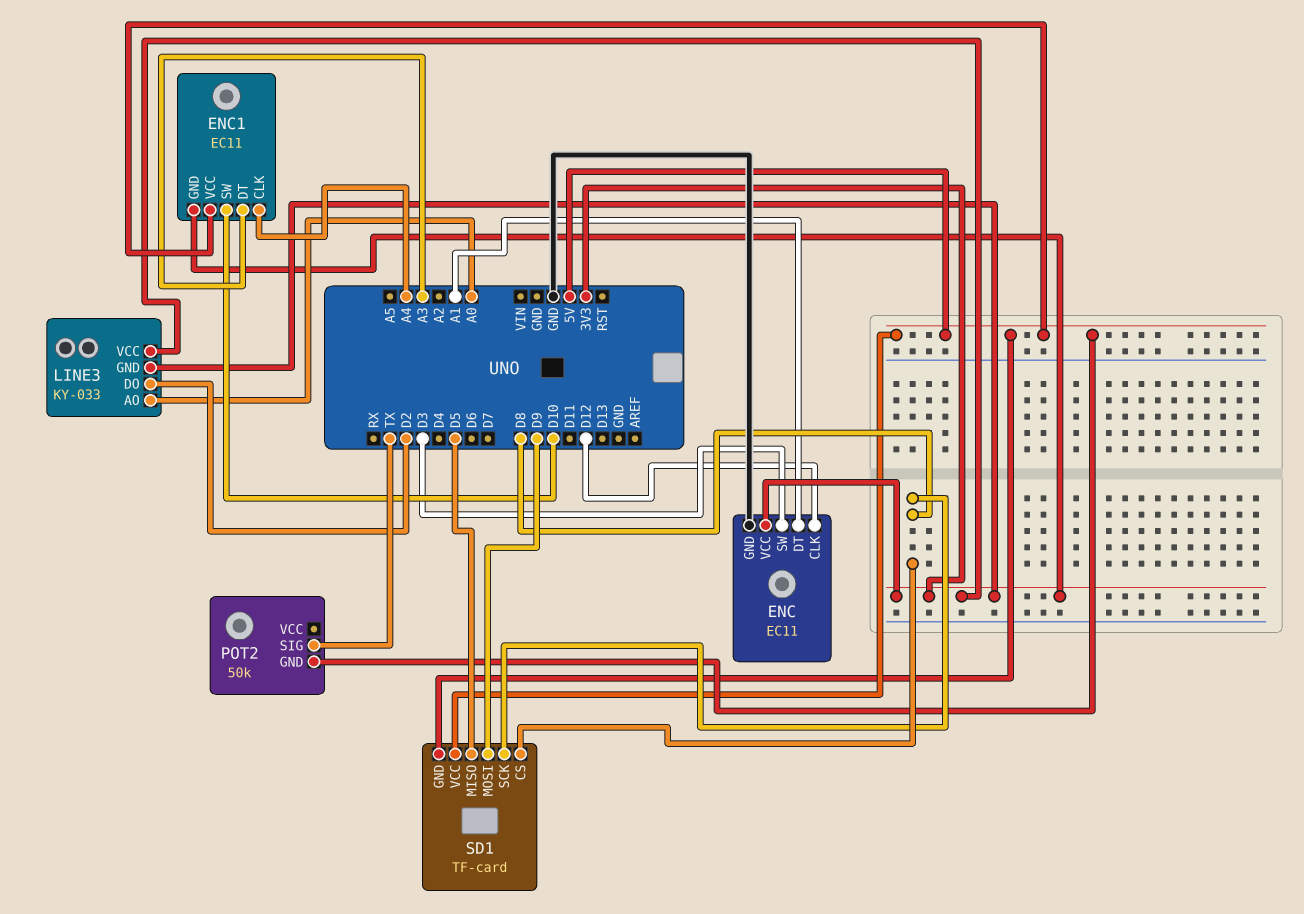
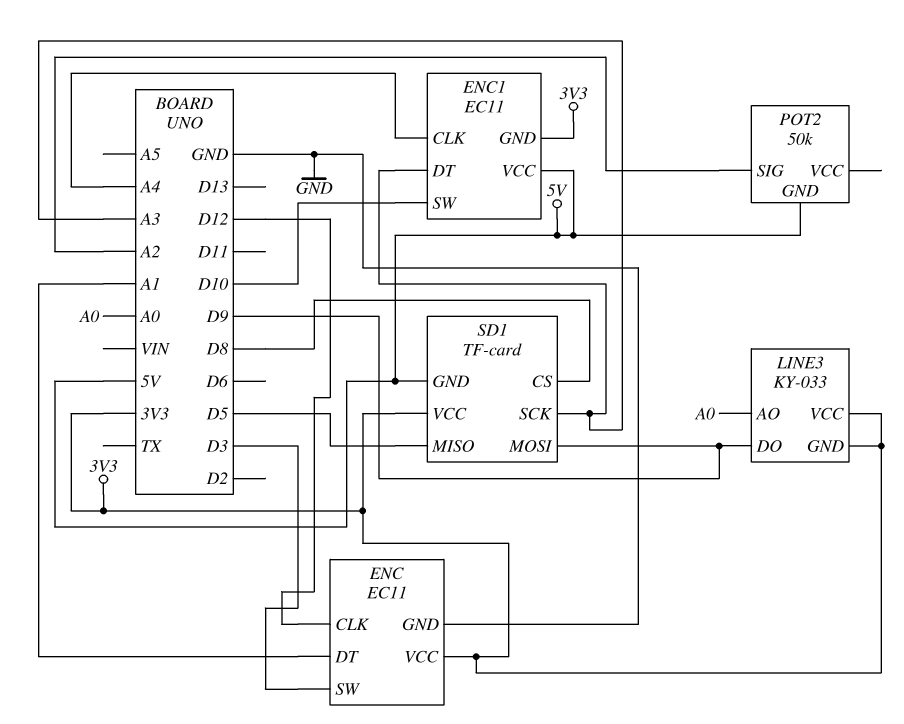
LINE3 pin DO: D2 -> D9
POT2 pin SIG: TX -> A2
SD1 pin SCK: D8 -> A3
SD1 pin VCC: 5V -> 3V3

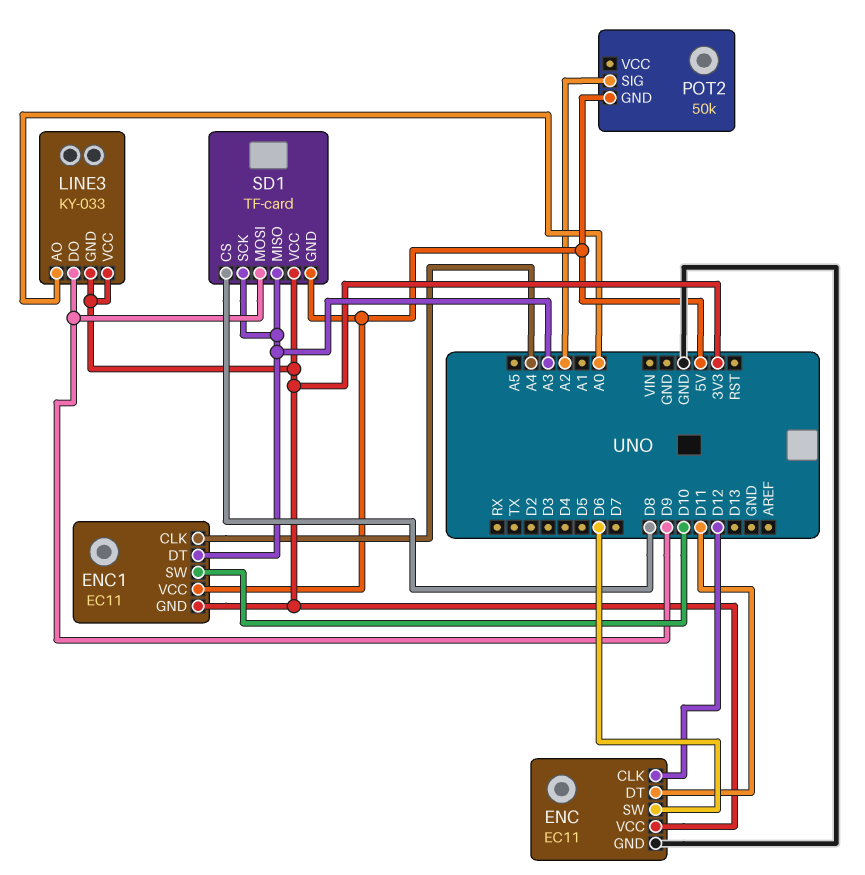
ENC pin DT: A1 -> D11
ENC pin SW: D3 -> D6
SD1 pin MISO: D5 -> A3

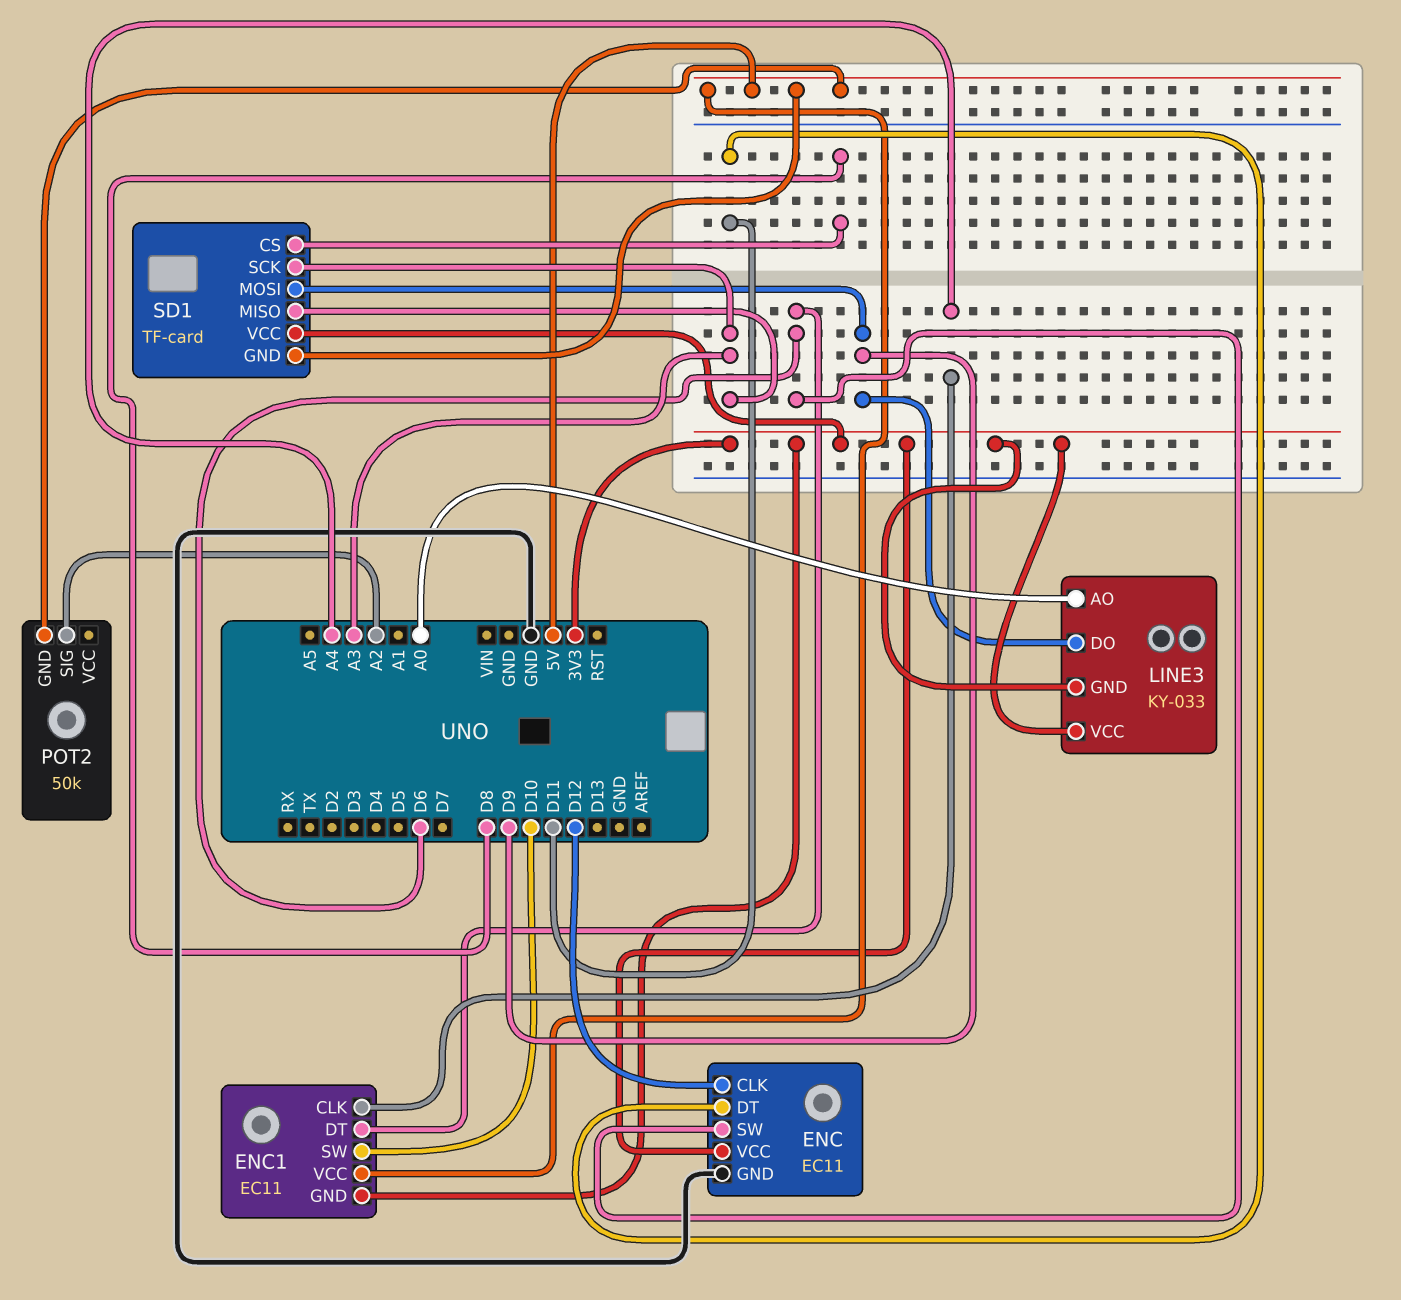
ENC1 pin DT: A3 -> D6

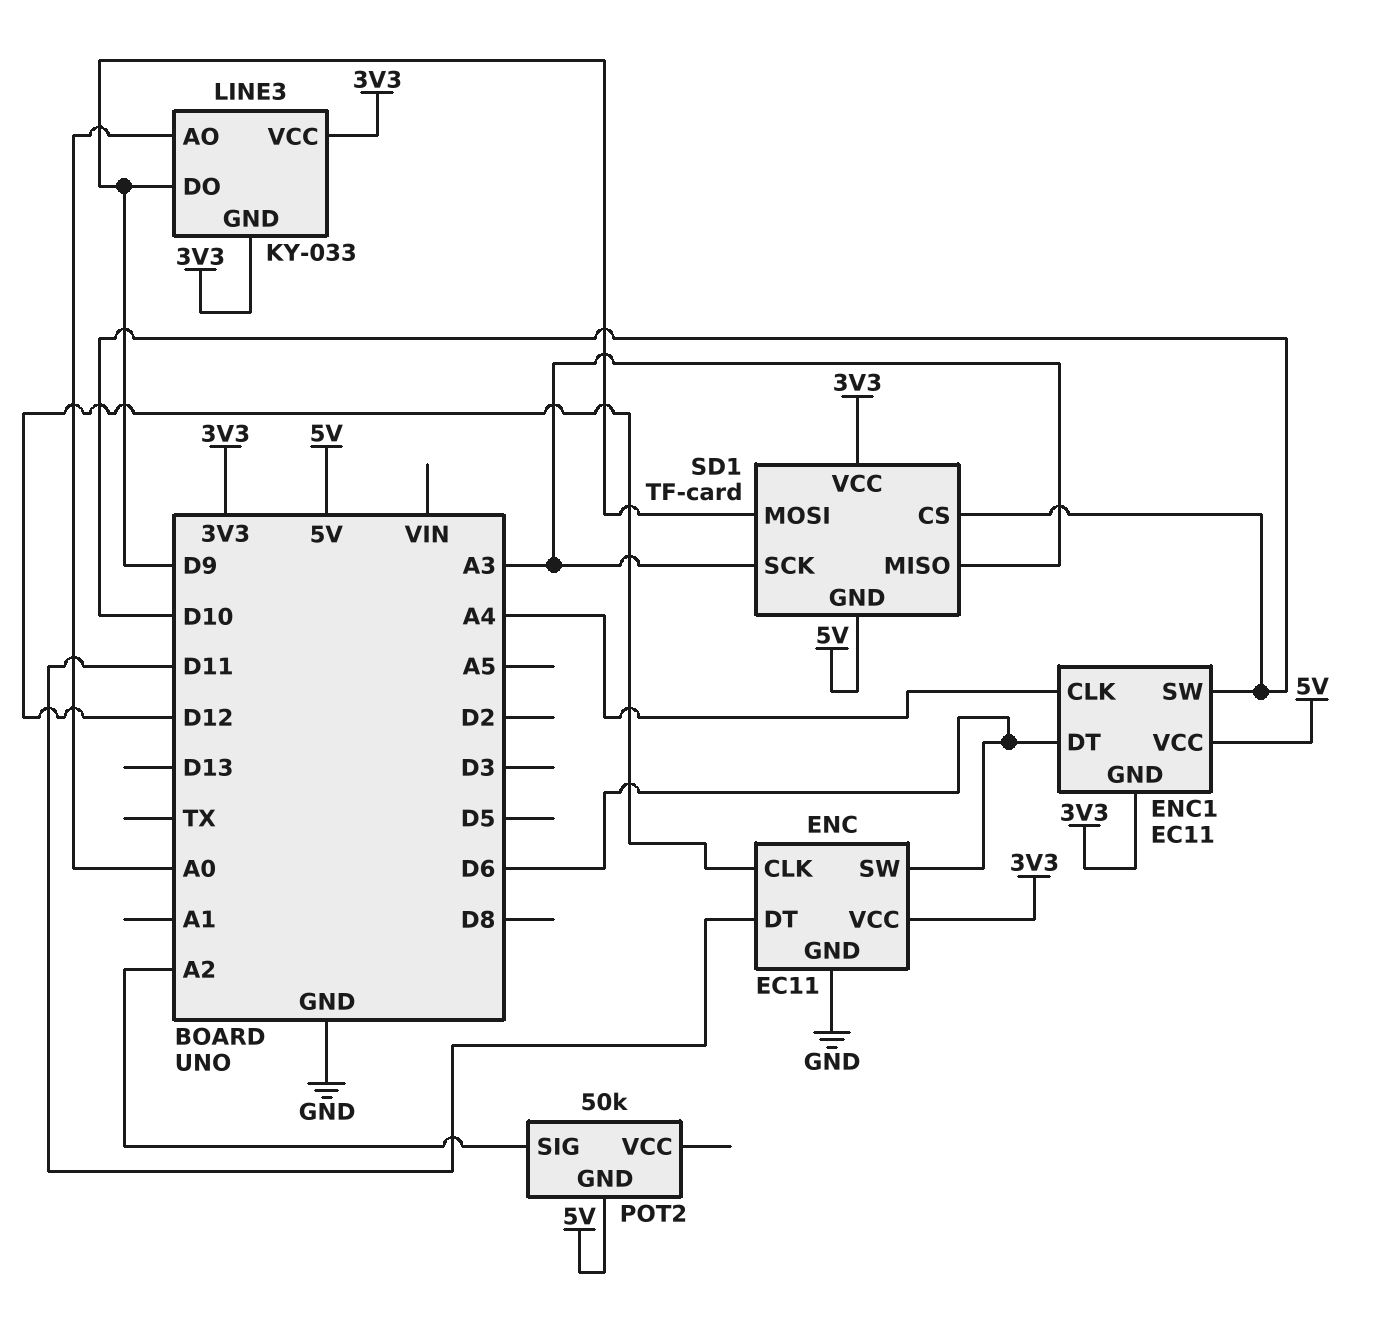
SD1 pin CS: D8 -> D10

